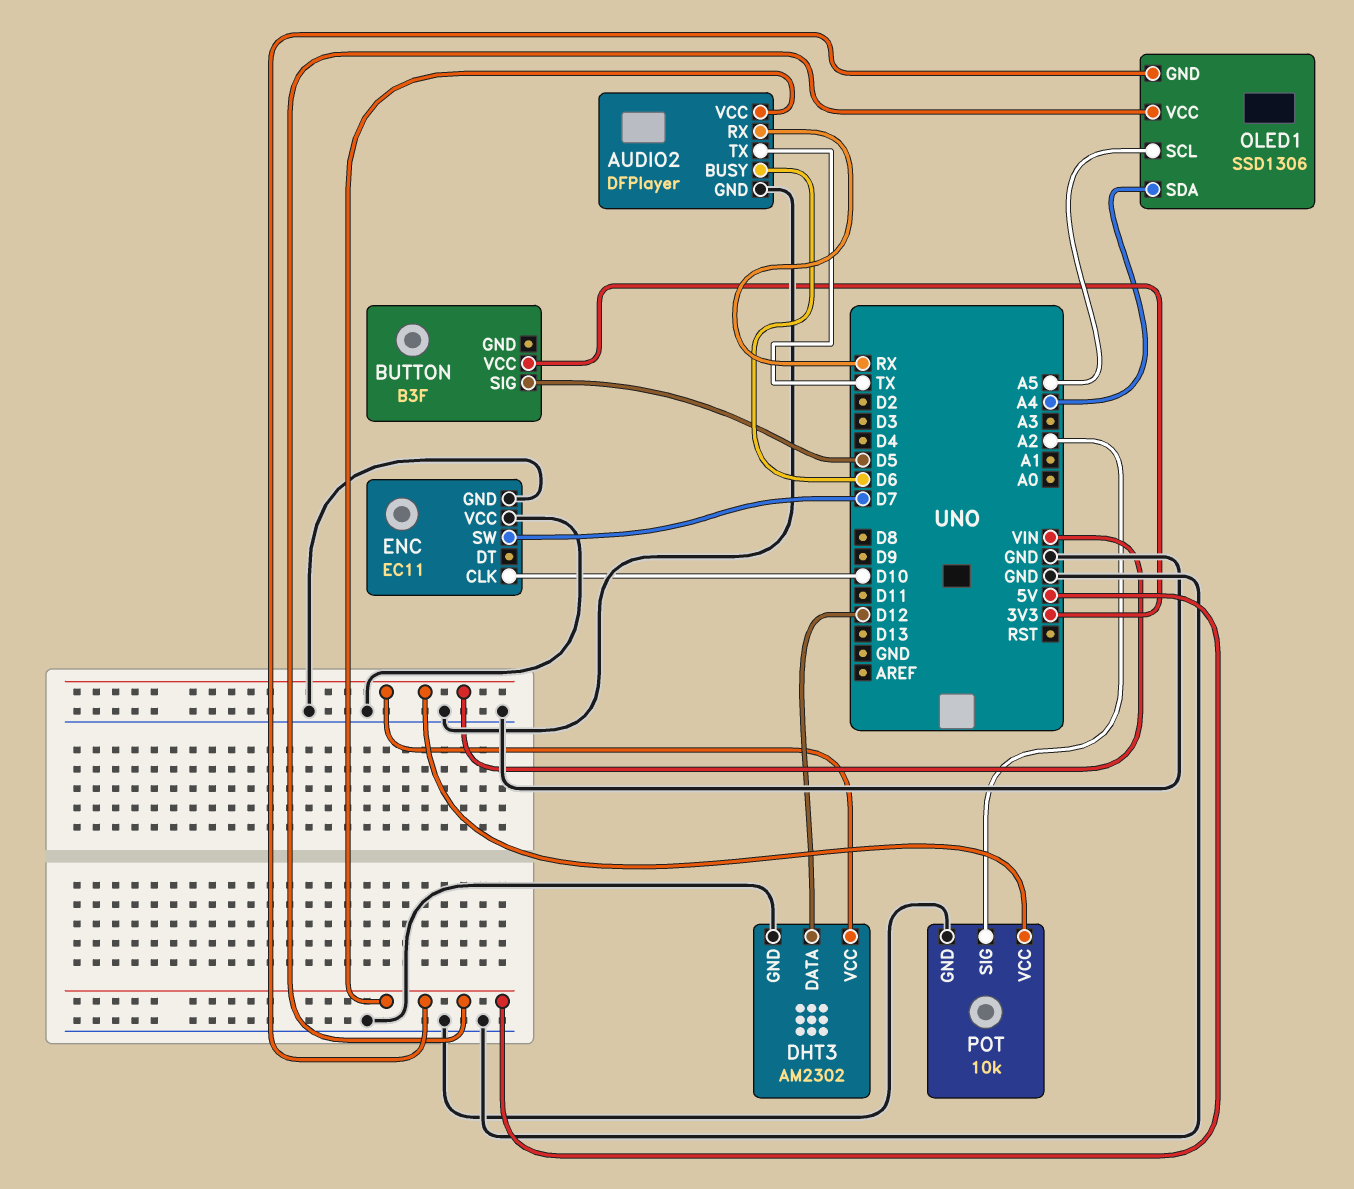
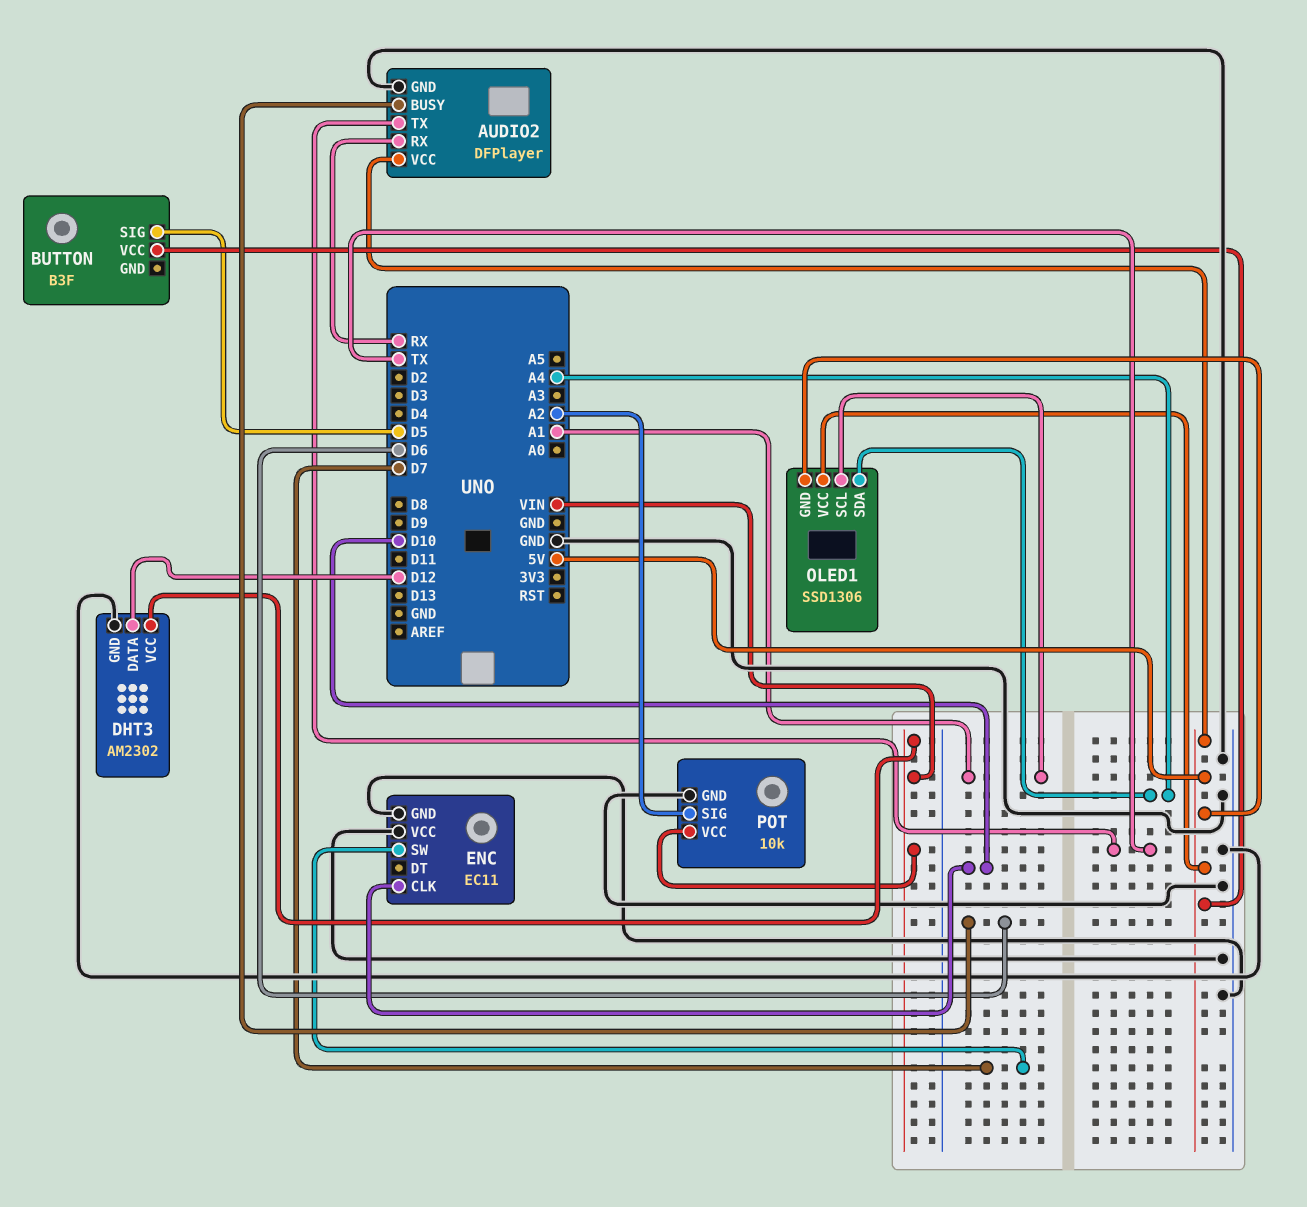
BUTTON pin VCC: 3V3 -> 5V
OLED1 pin SCL: A5 -> A1

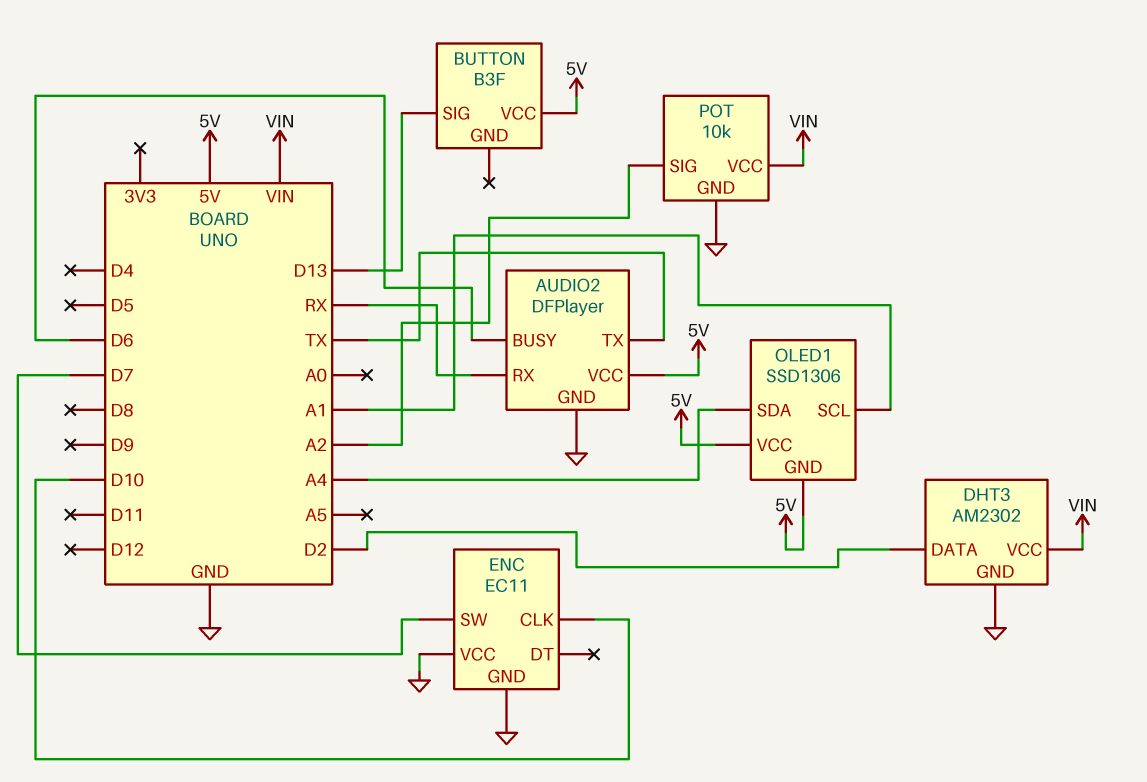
BUTTON pin SIG: D5 -> D13
DHT3 pin DATA: D12 -> D2

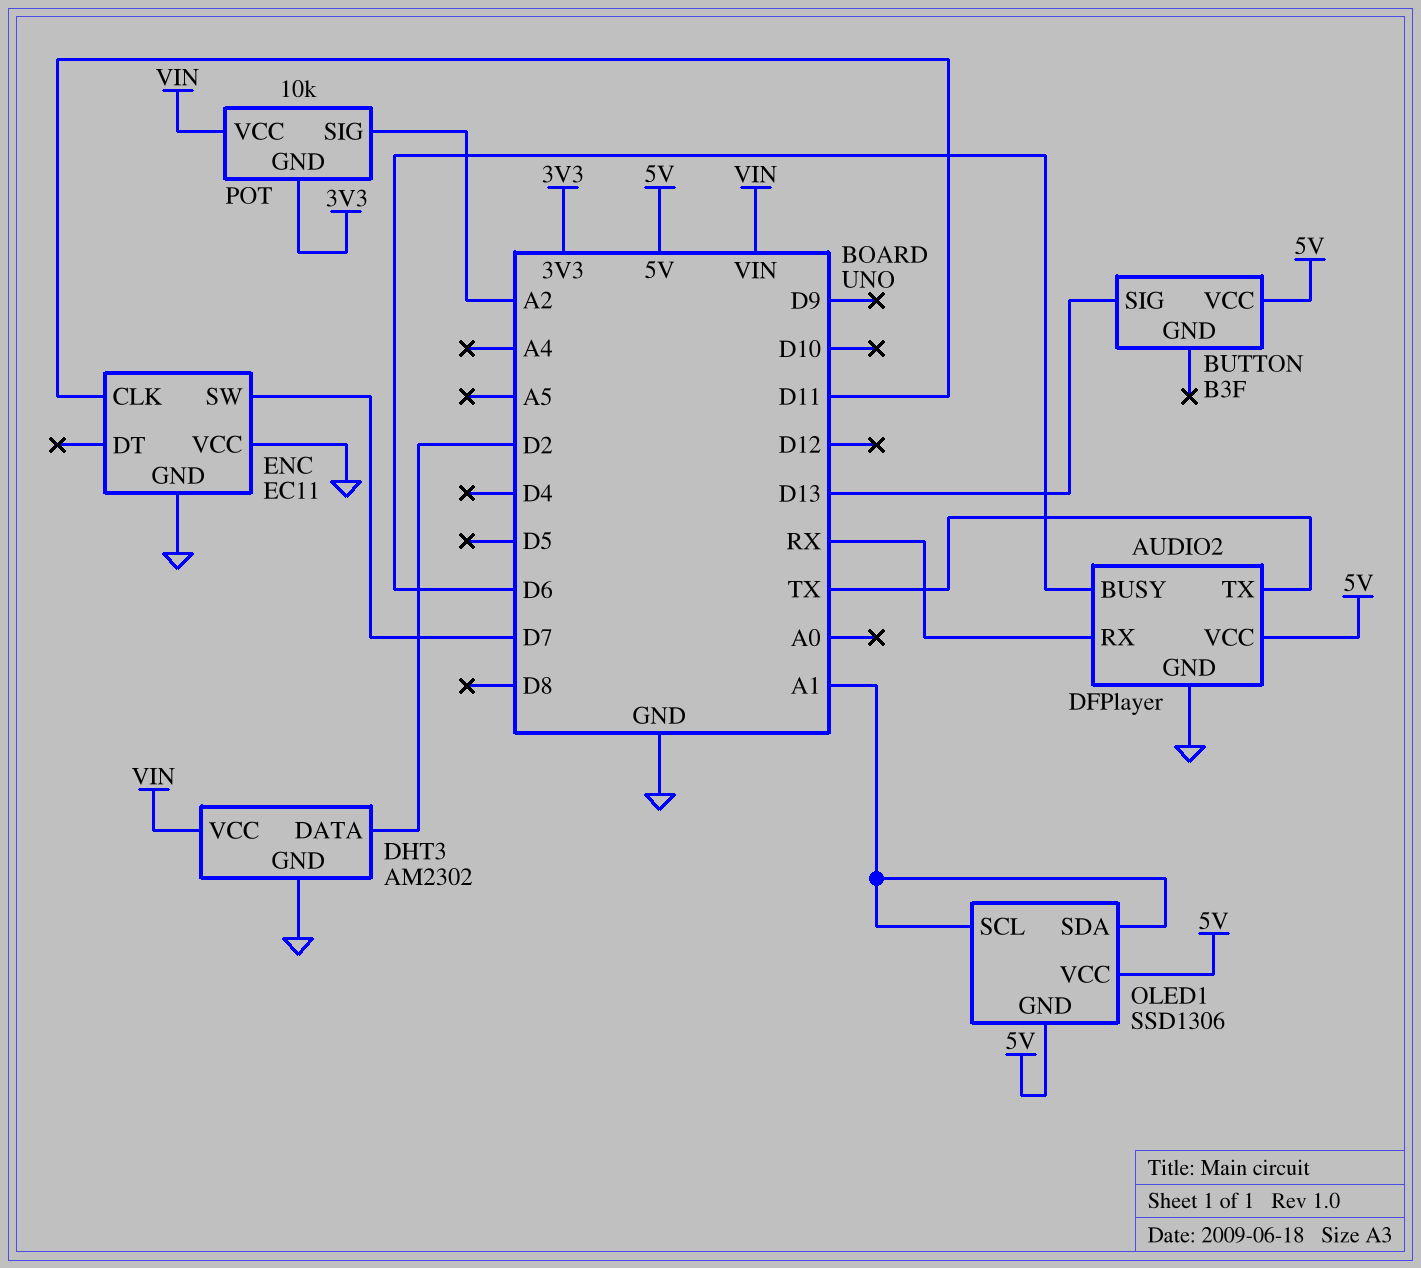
ENC pin CLK: D10 -> D11
OLED1 pin SDA: A4 -> A1
POT pin GND: GND -> 3V3

